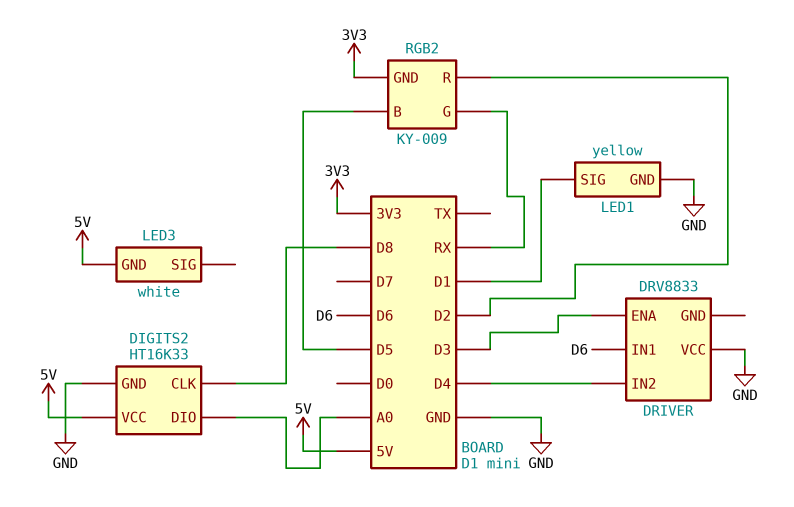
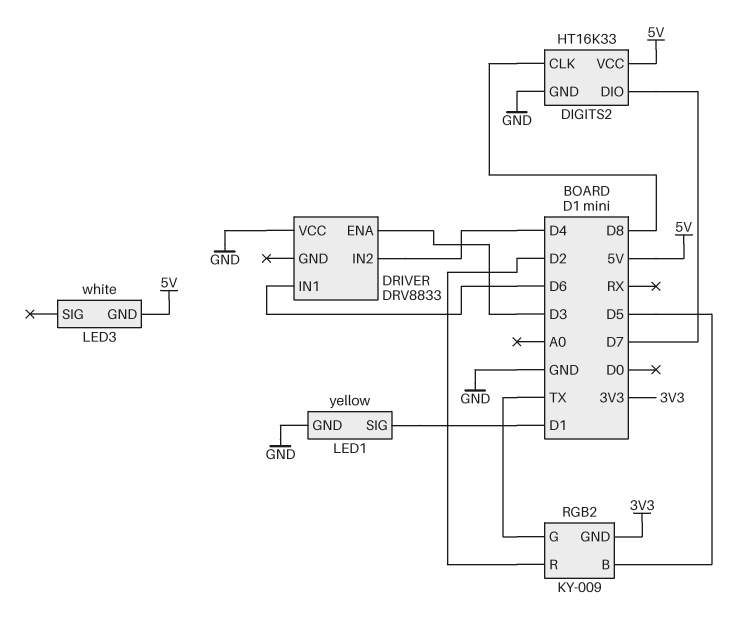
DIGITS2 pin DIO: A0 -> D7
RGB2 pin G: RX -> TX

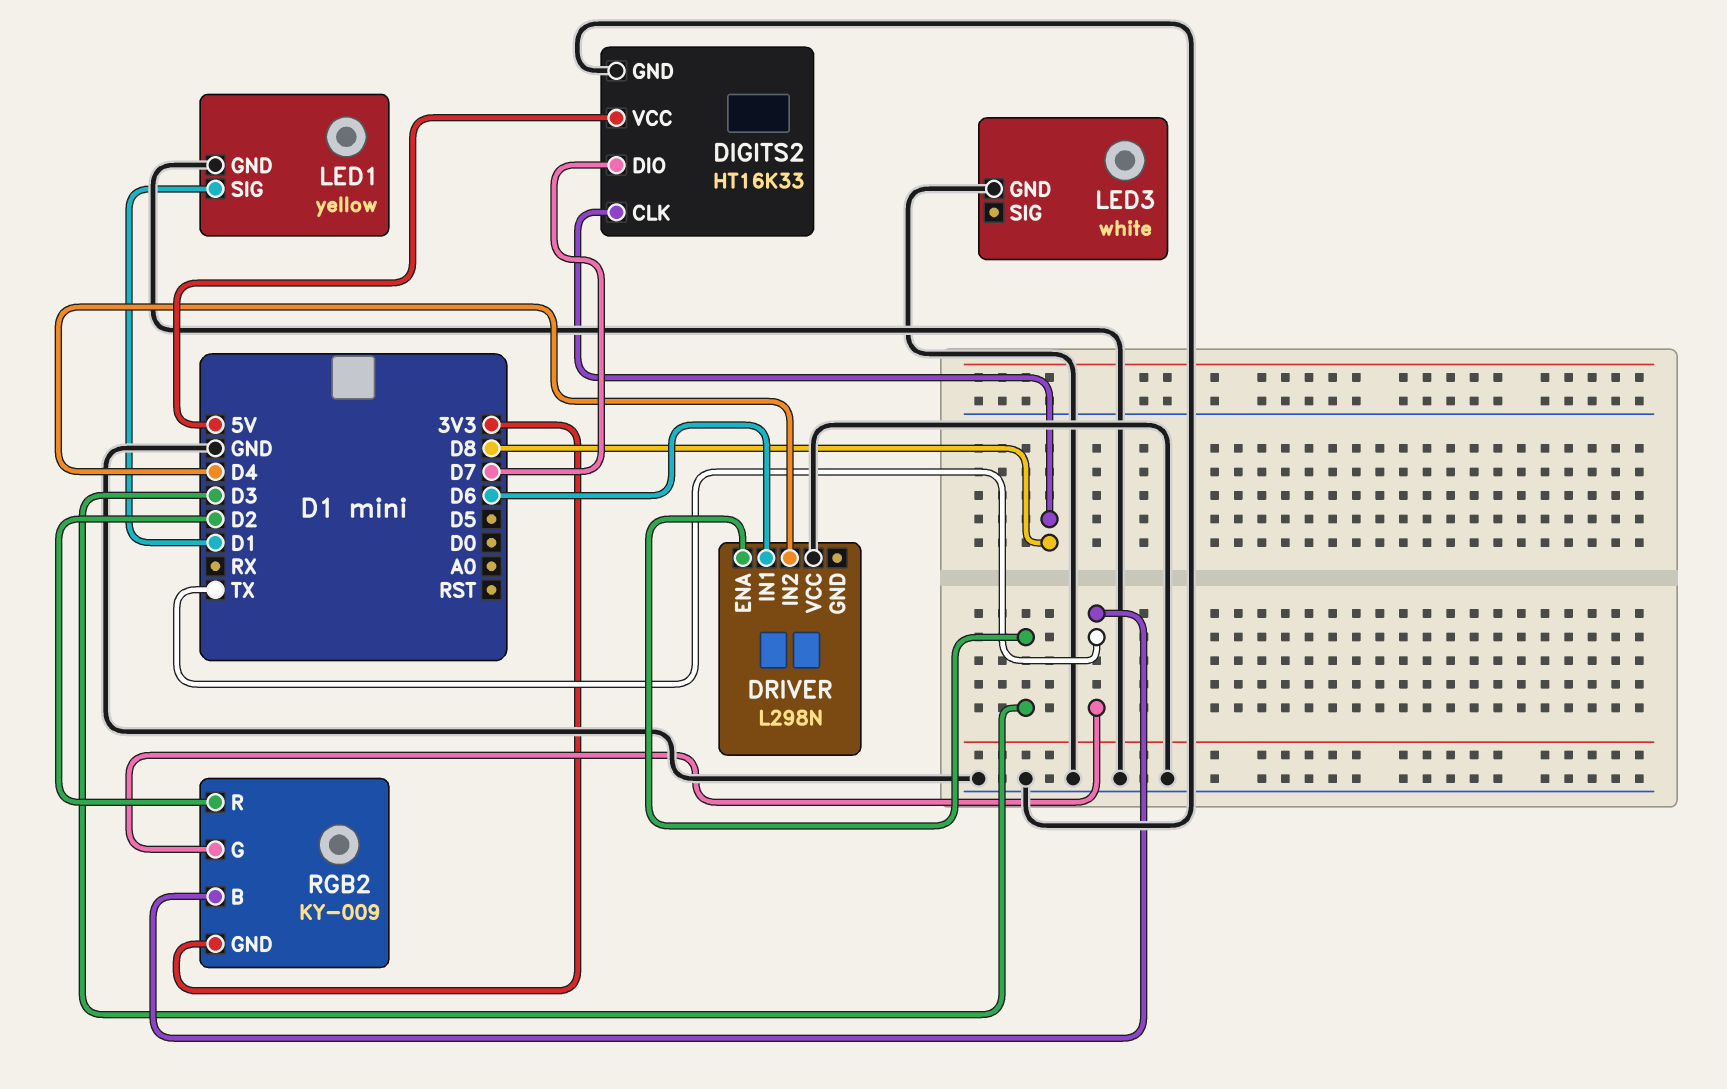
DRIVER: DRV8833 -> L298N
LED3 pin GND: 5V -> GND
RGB2 pin B: D5 -> TX

